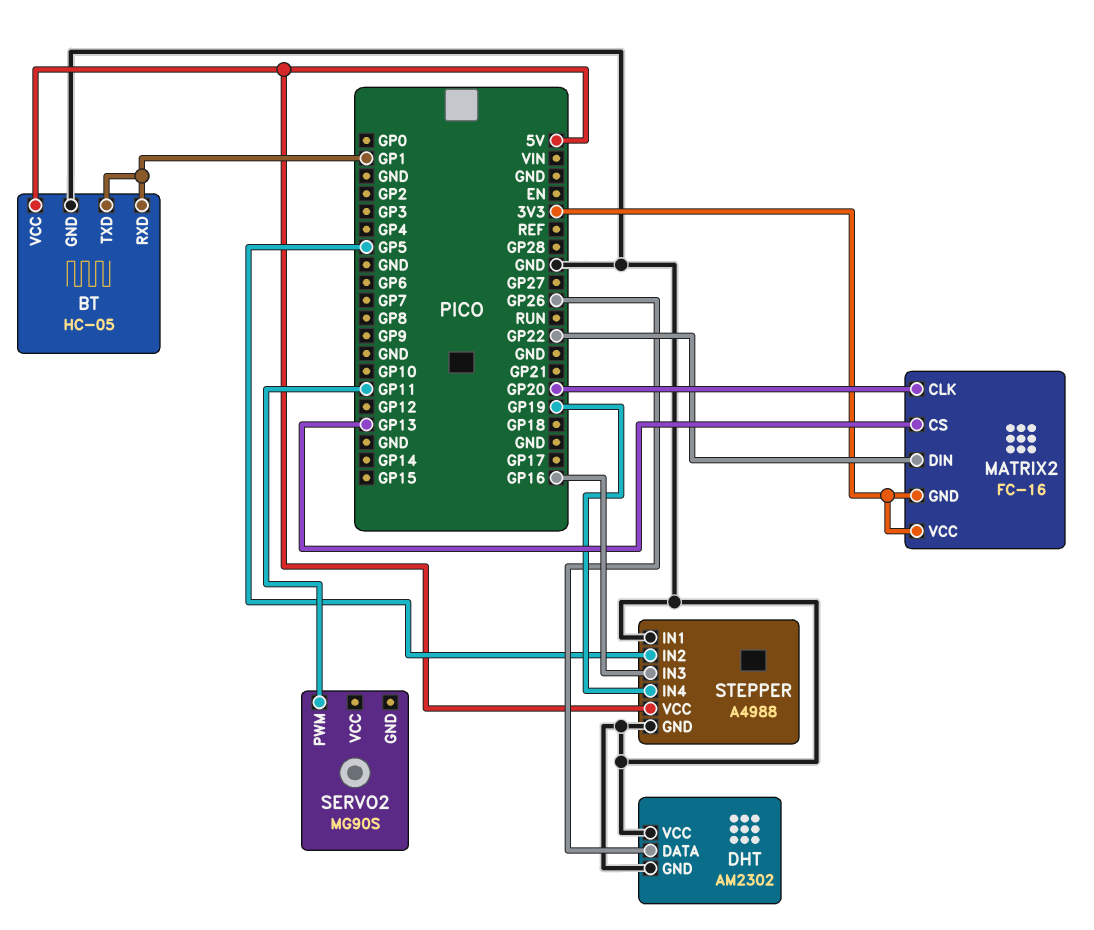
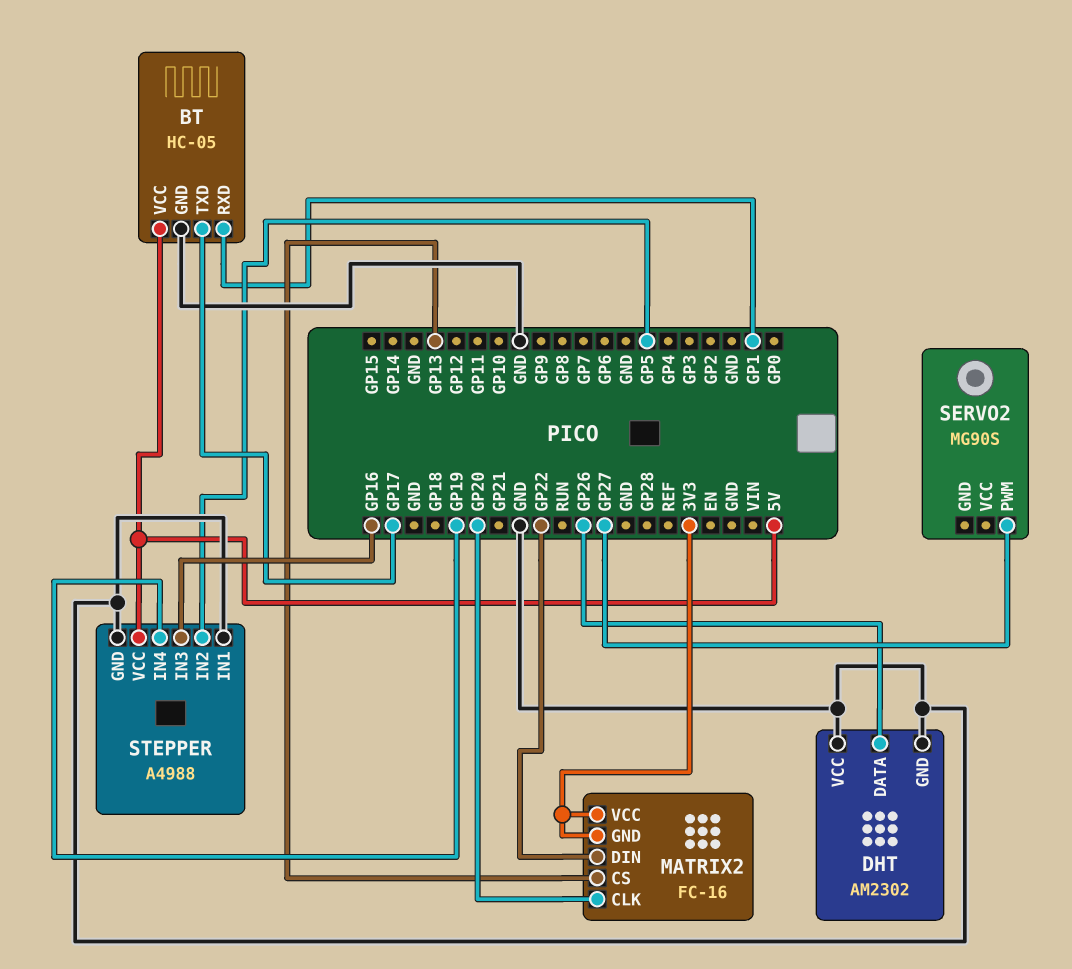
BT pin TXD: GP1 -> GP17
SERVO2 pin PWM: GP11 -> GP27

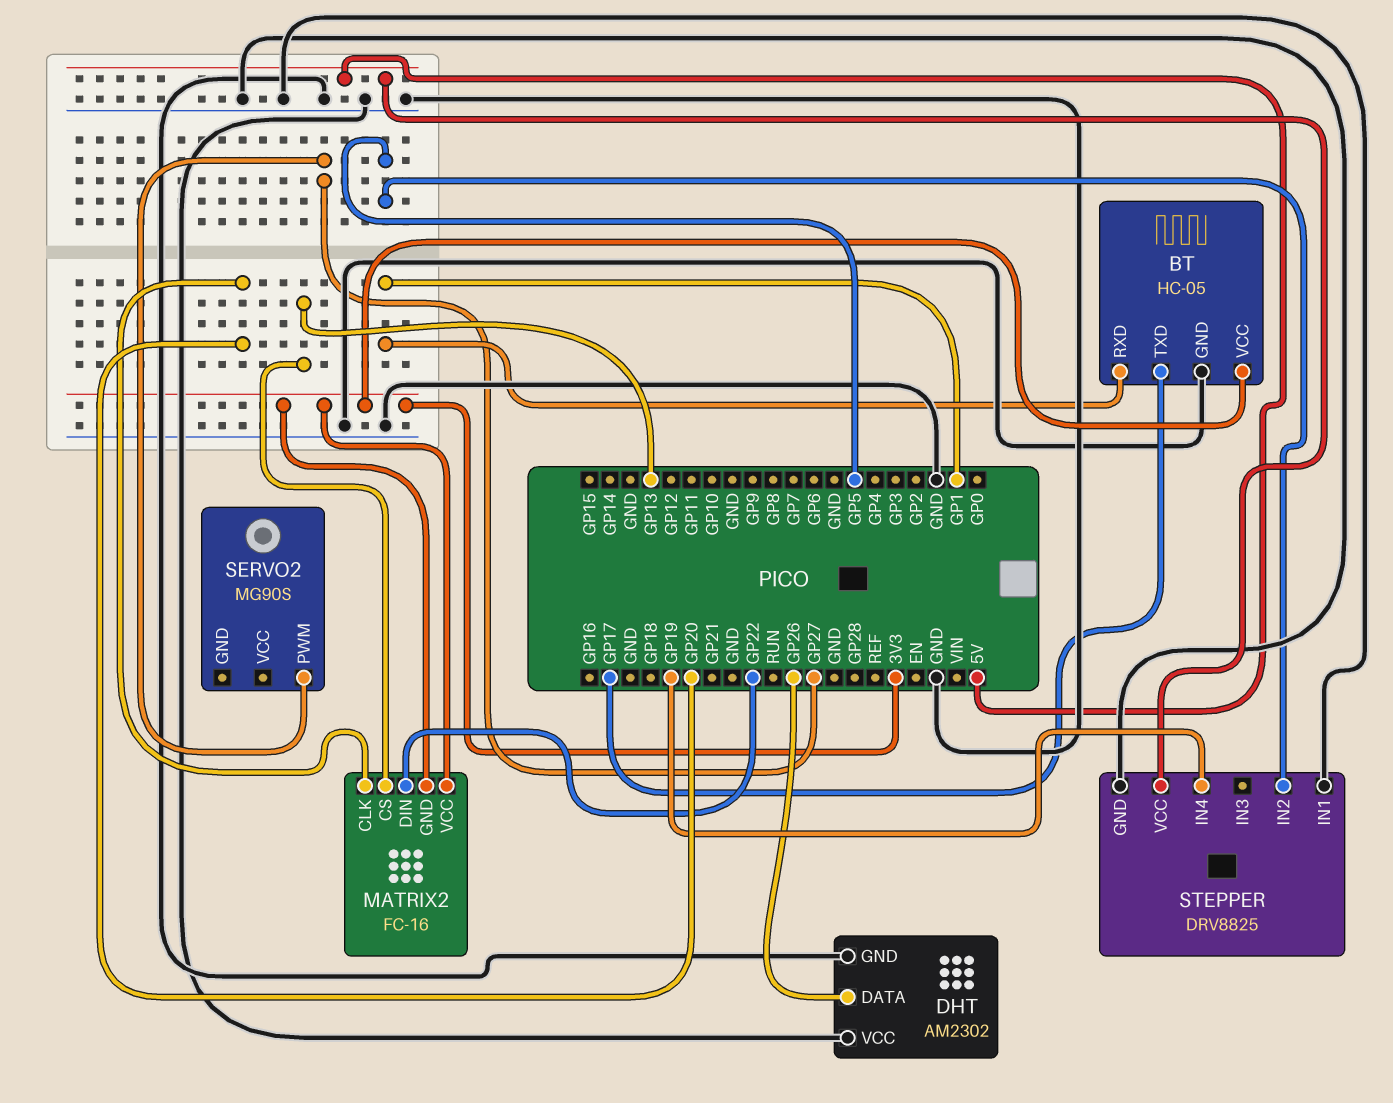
BT pin VCC: 5V -> 3V3
STEPPER: A4988 -> DRV8825
STEPPER pin IN3: GP16 -> none

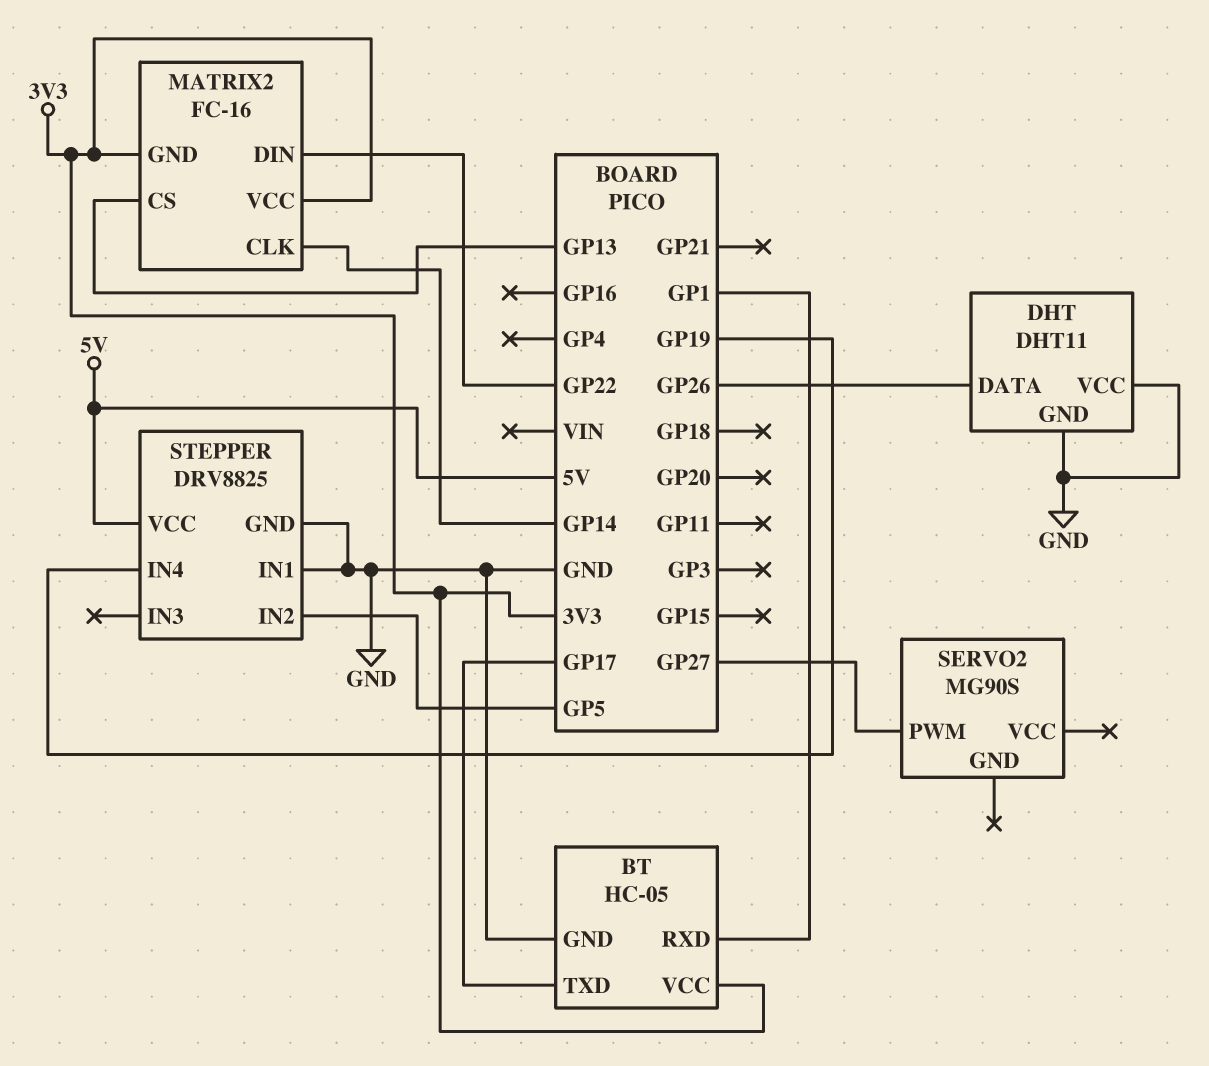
DHT: AM2302 -> DHT11
MATRIX2 pin CLK: GP20 -> GP14

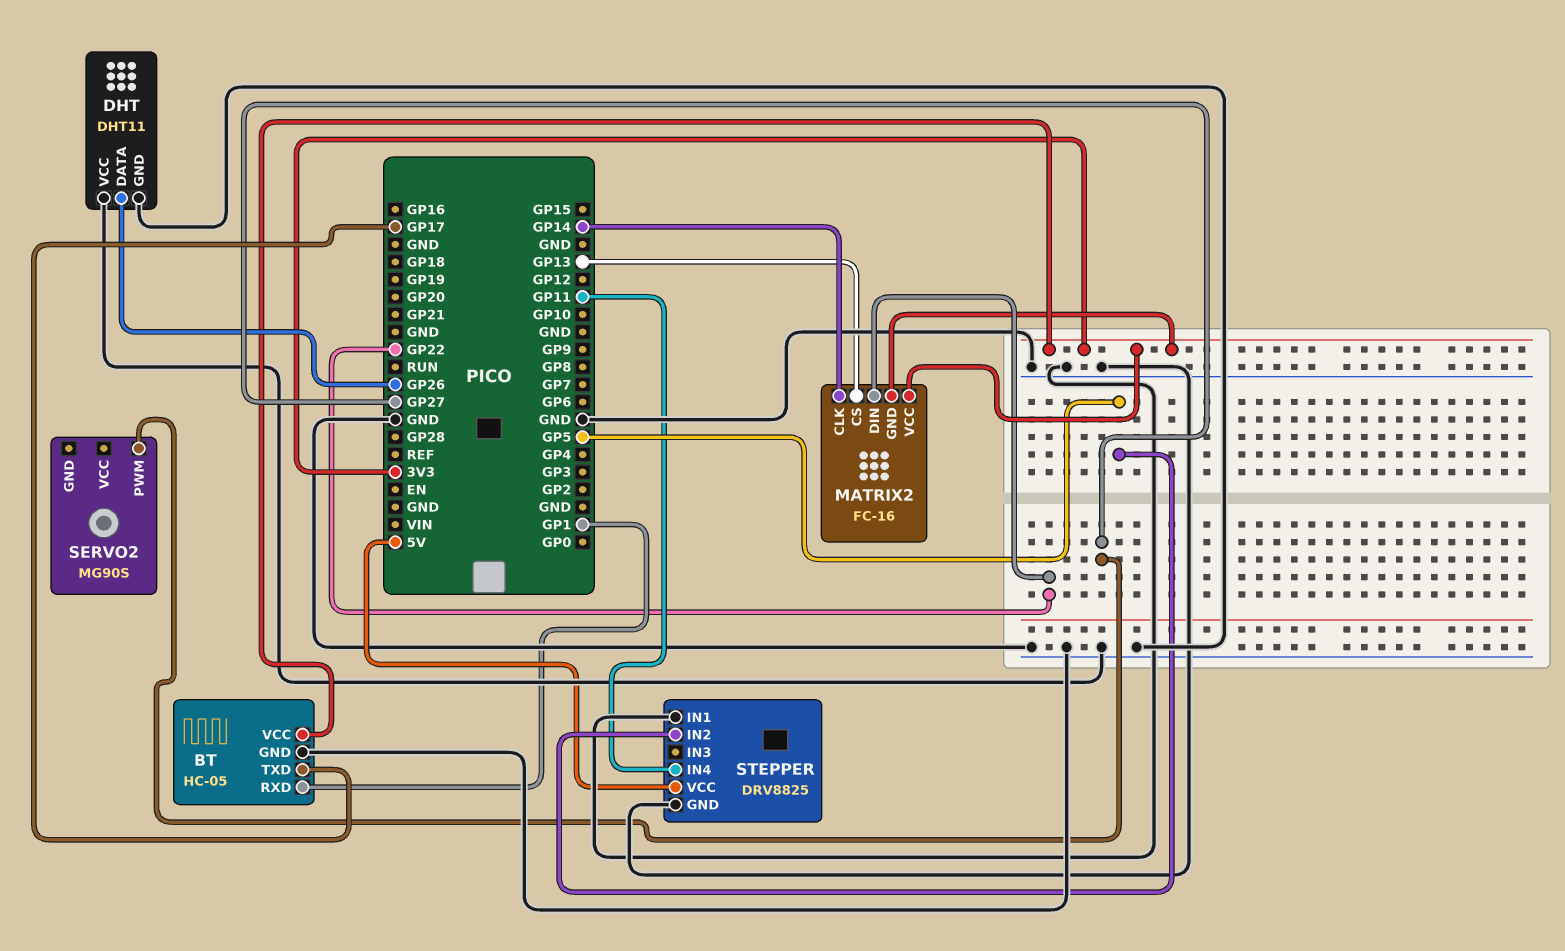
STEPPER pin IN4: GP19 -> GP11

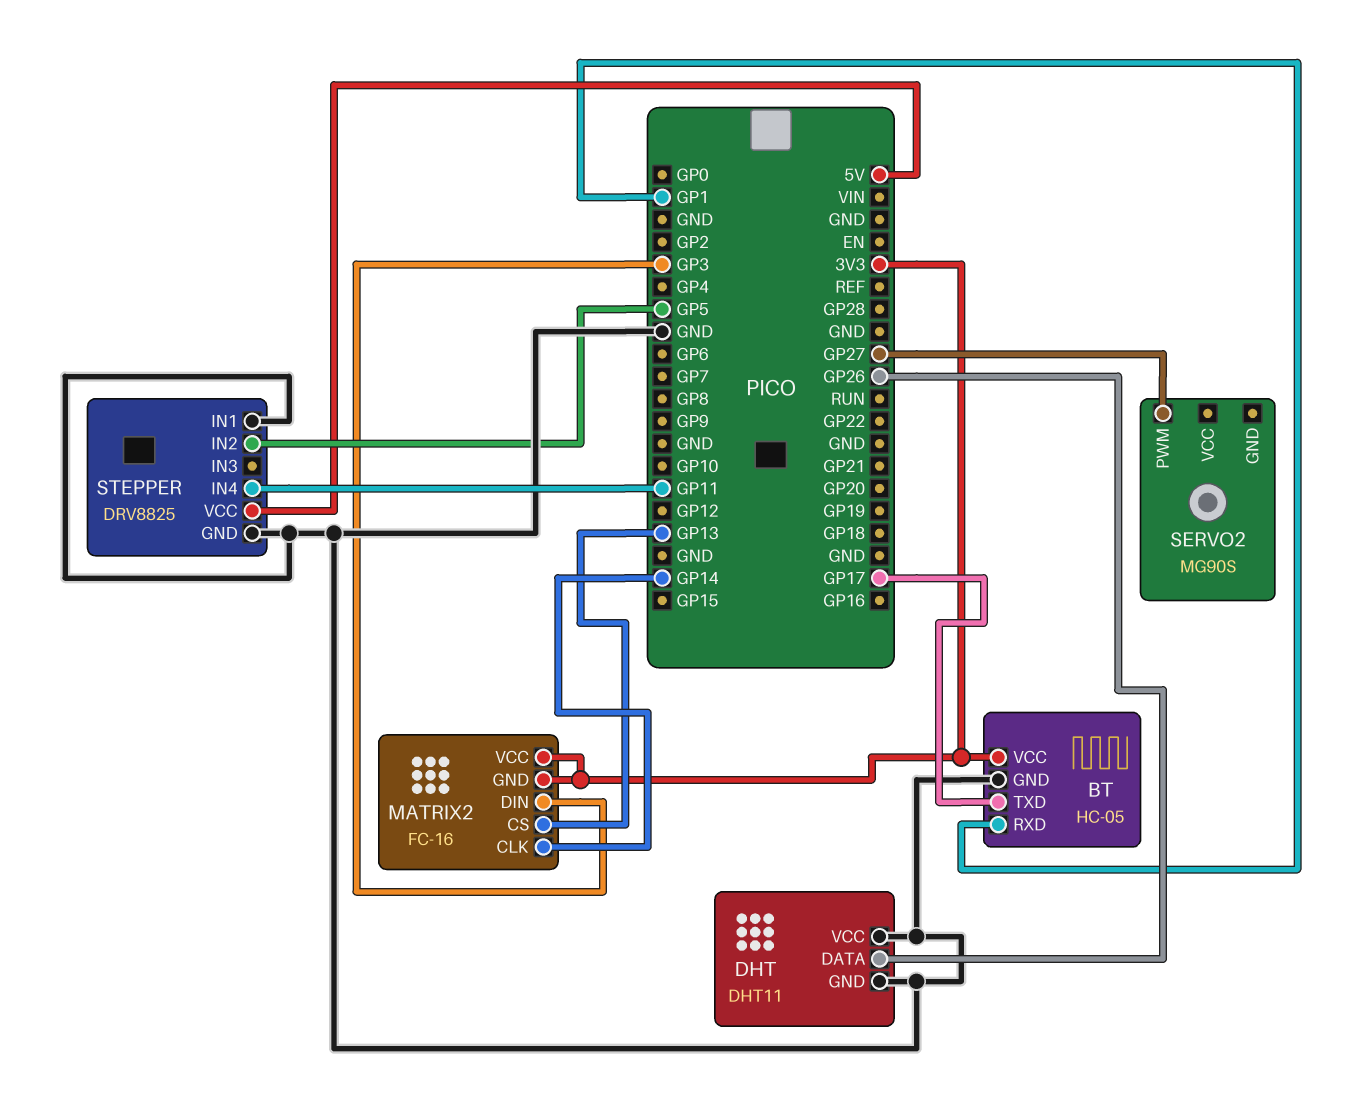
MATRIX2 pin DIN: GP22 -> GP3

